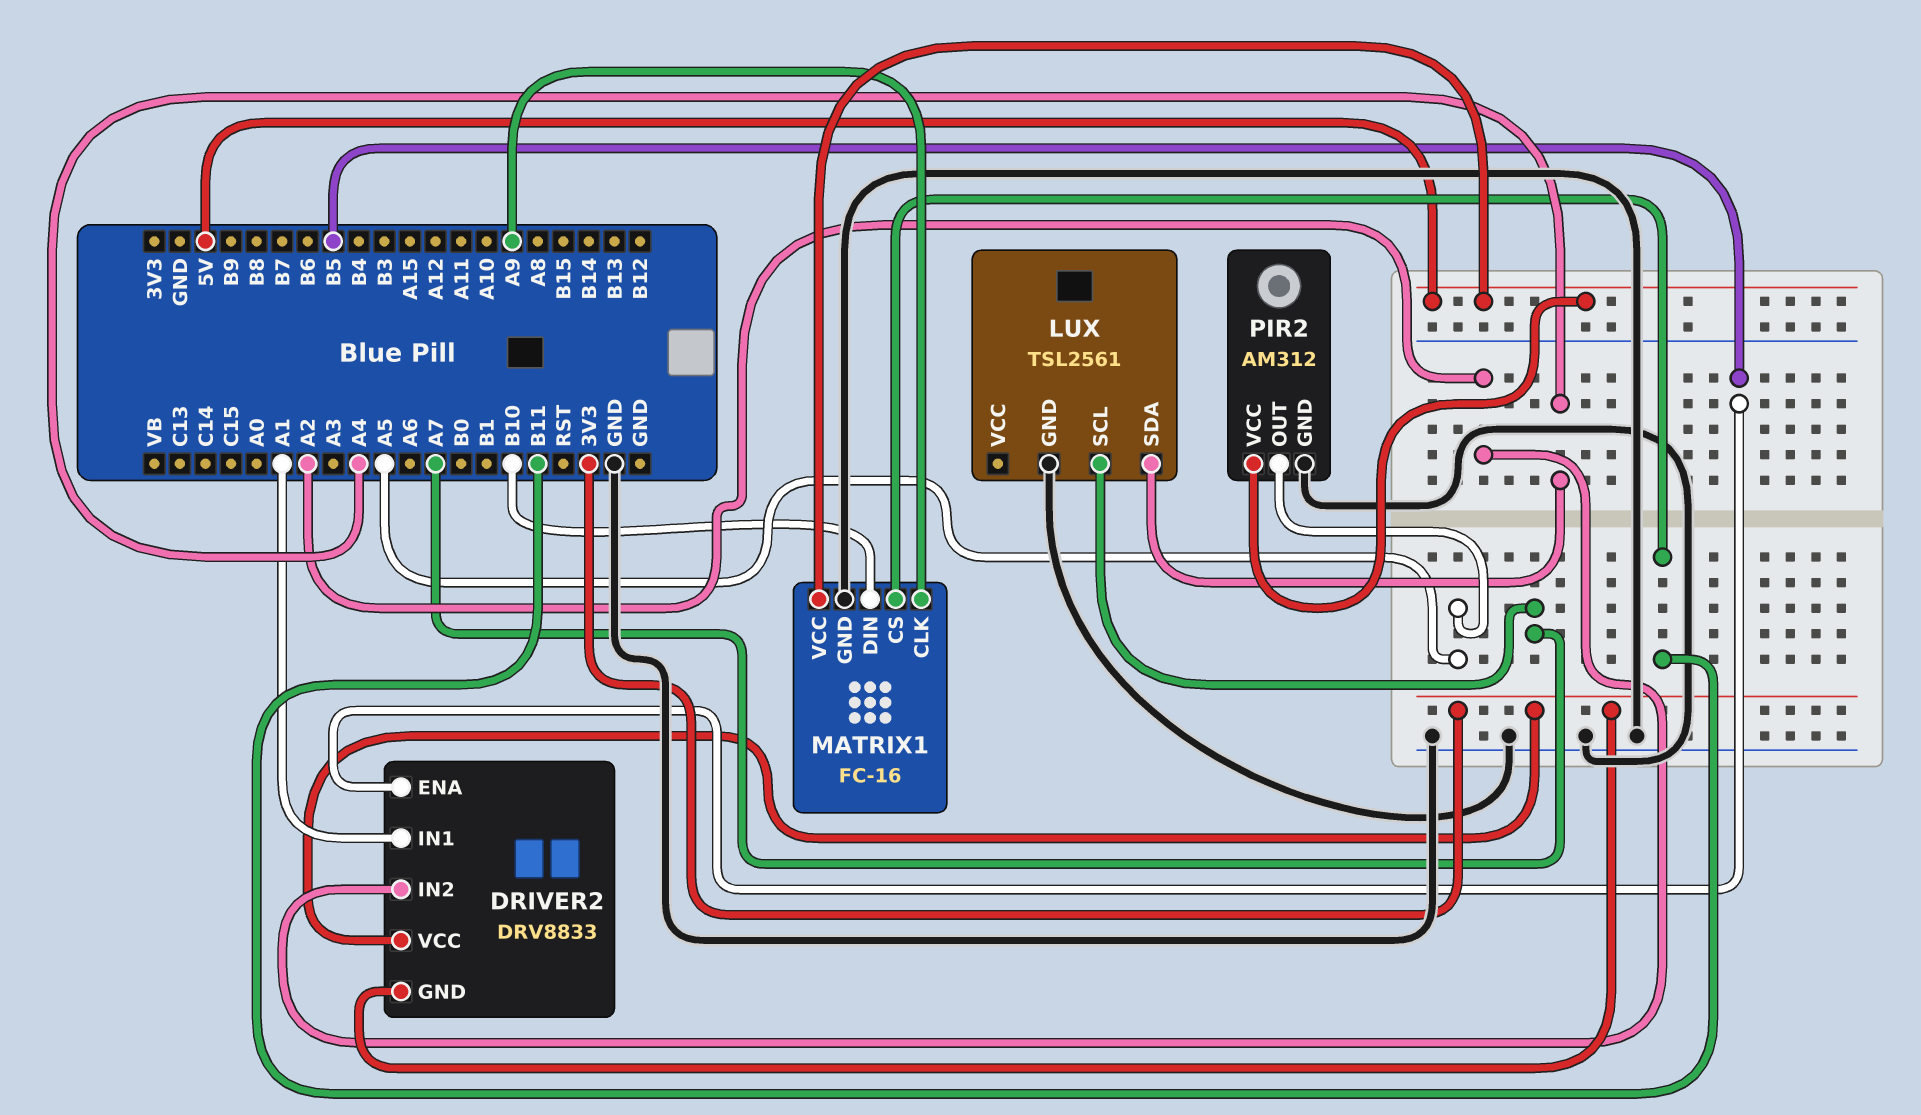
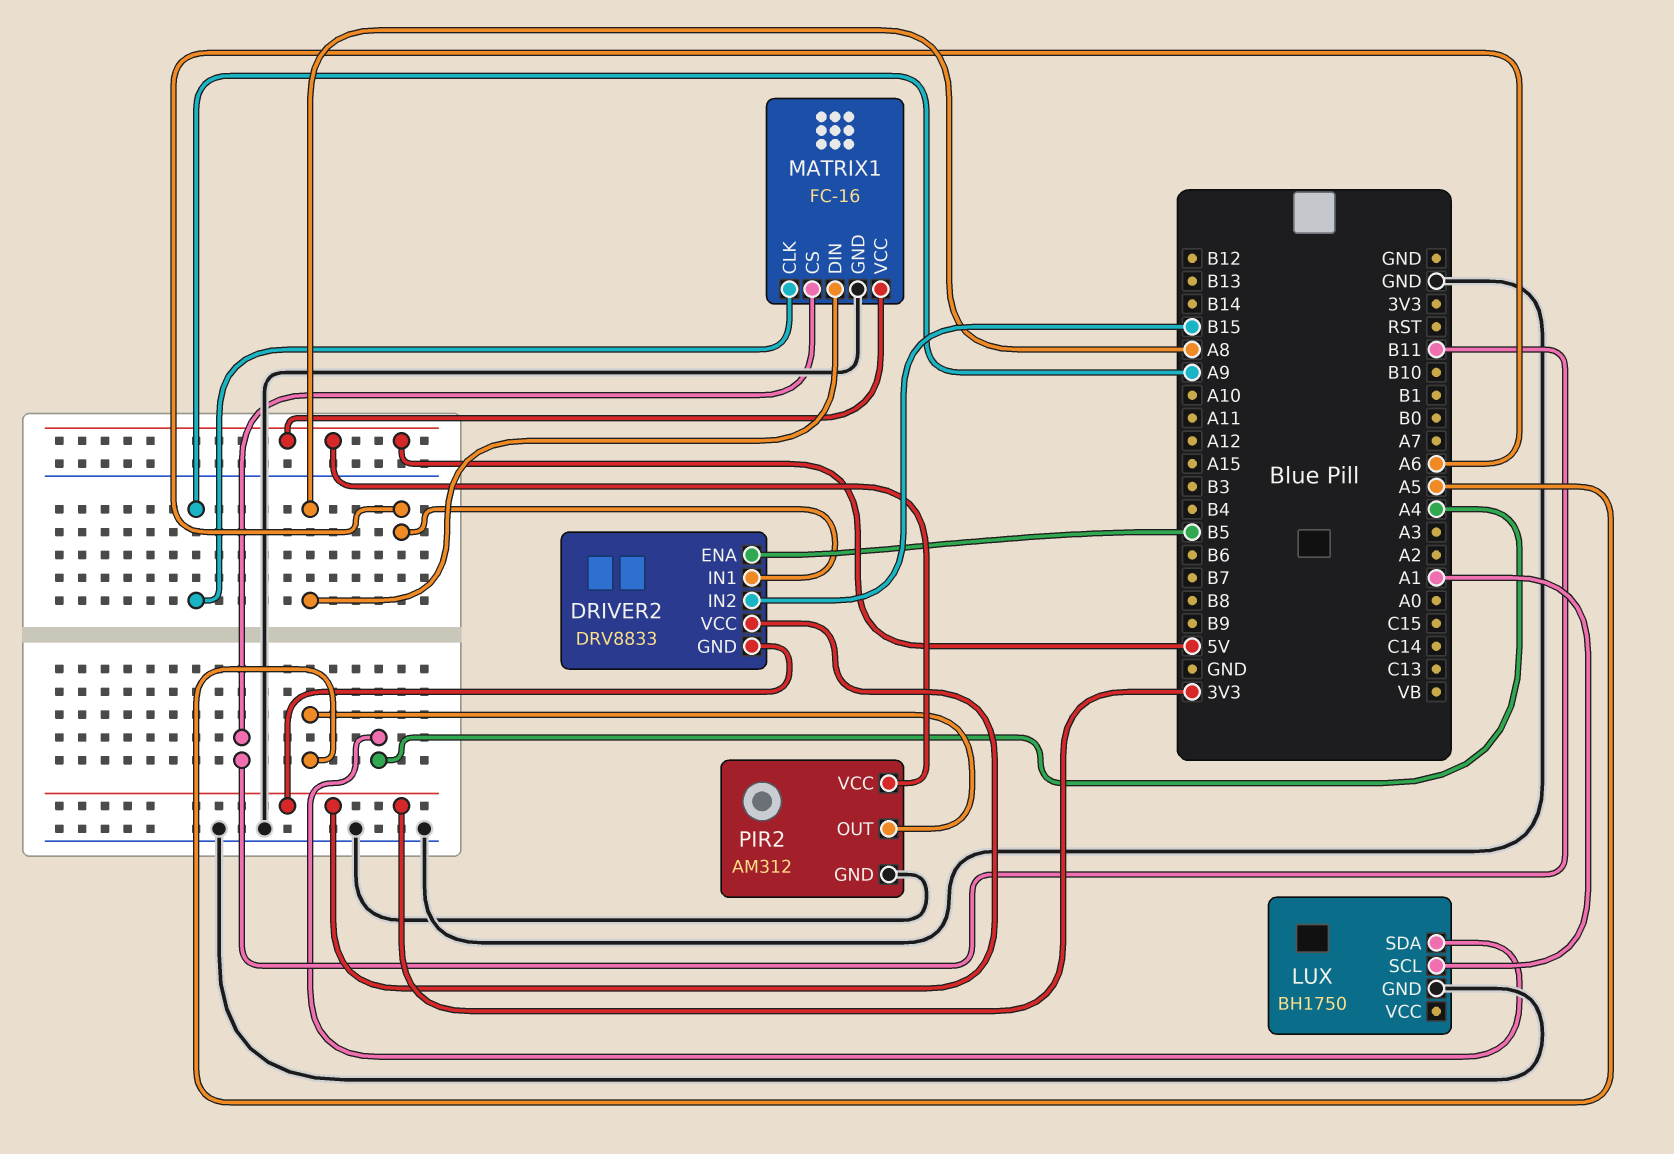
DRIVER2 pin IN1: A1 -> A6
DRIVER2 pin IN2: A2 -> B15
LUX: TSL2561 -> BH1750
LUX pin SCL: A7 -> A1
MATRIX1 pin DIN: B10 -> A8

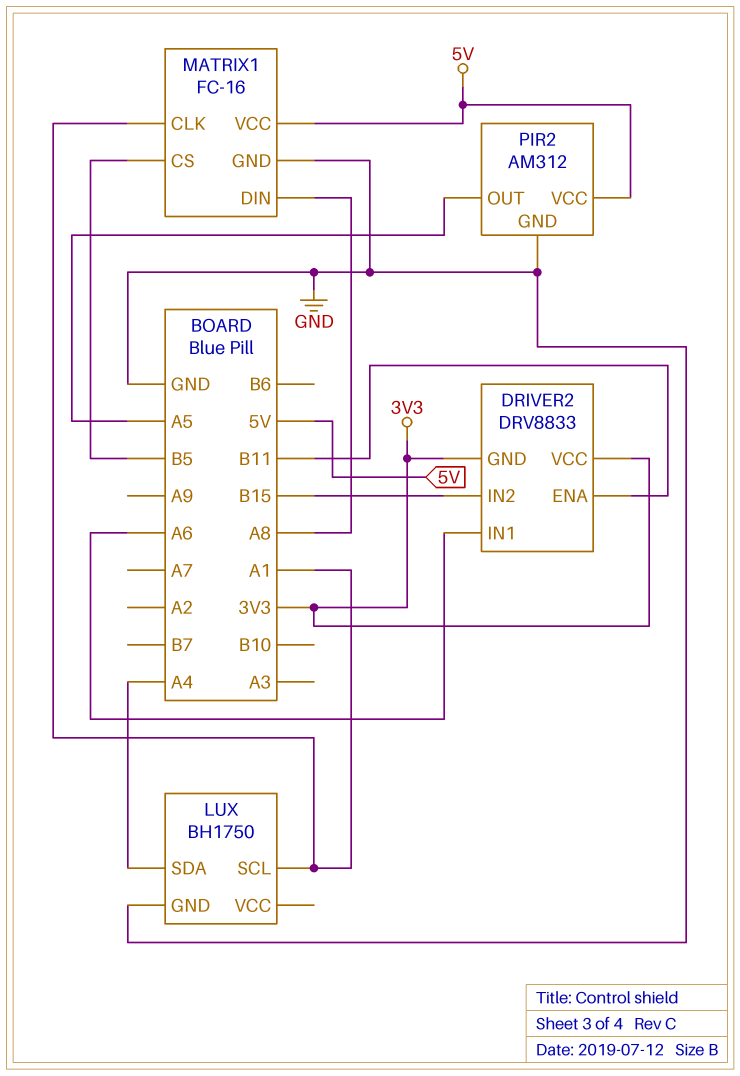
DRIVER2 pin ENA: B5 -> B11
MATRIX1 pin CLK: A9 -> A1
MATRIX1 pin CS: B11 -> B5

